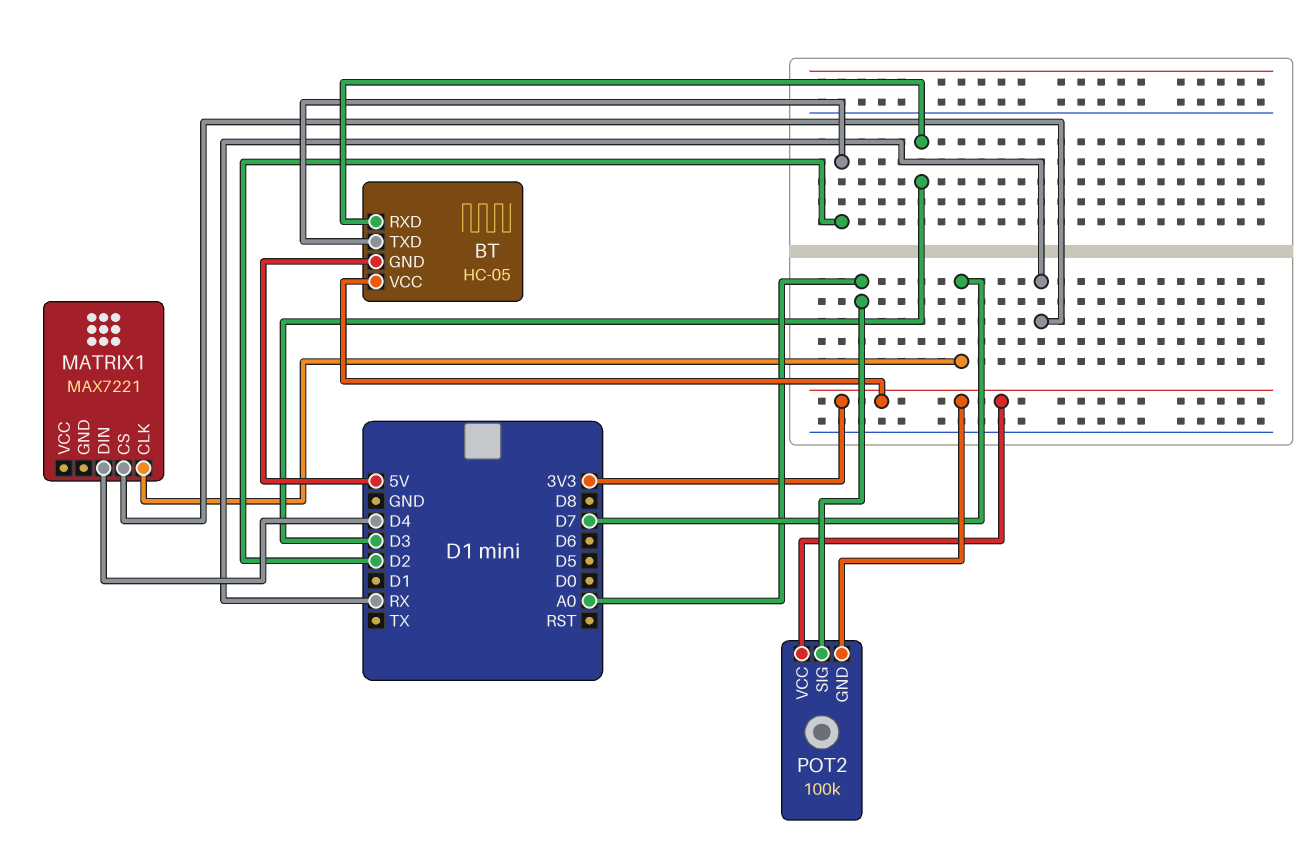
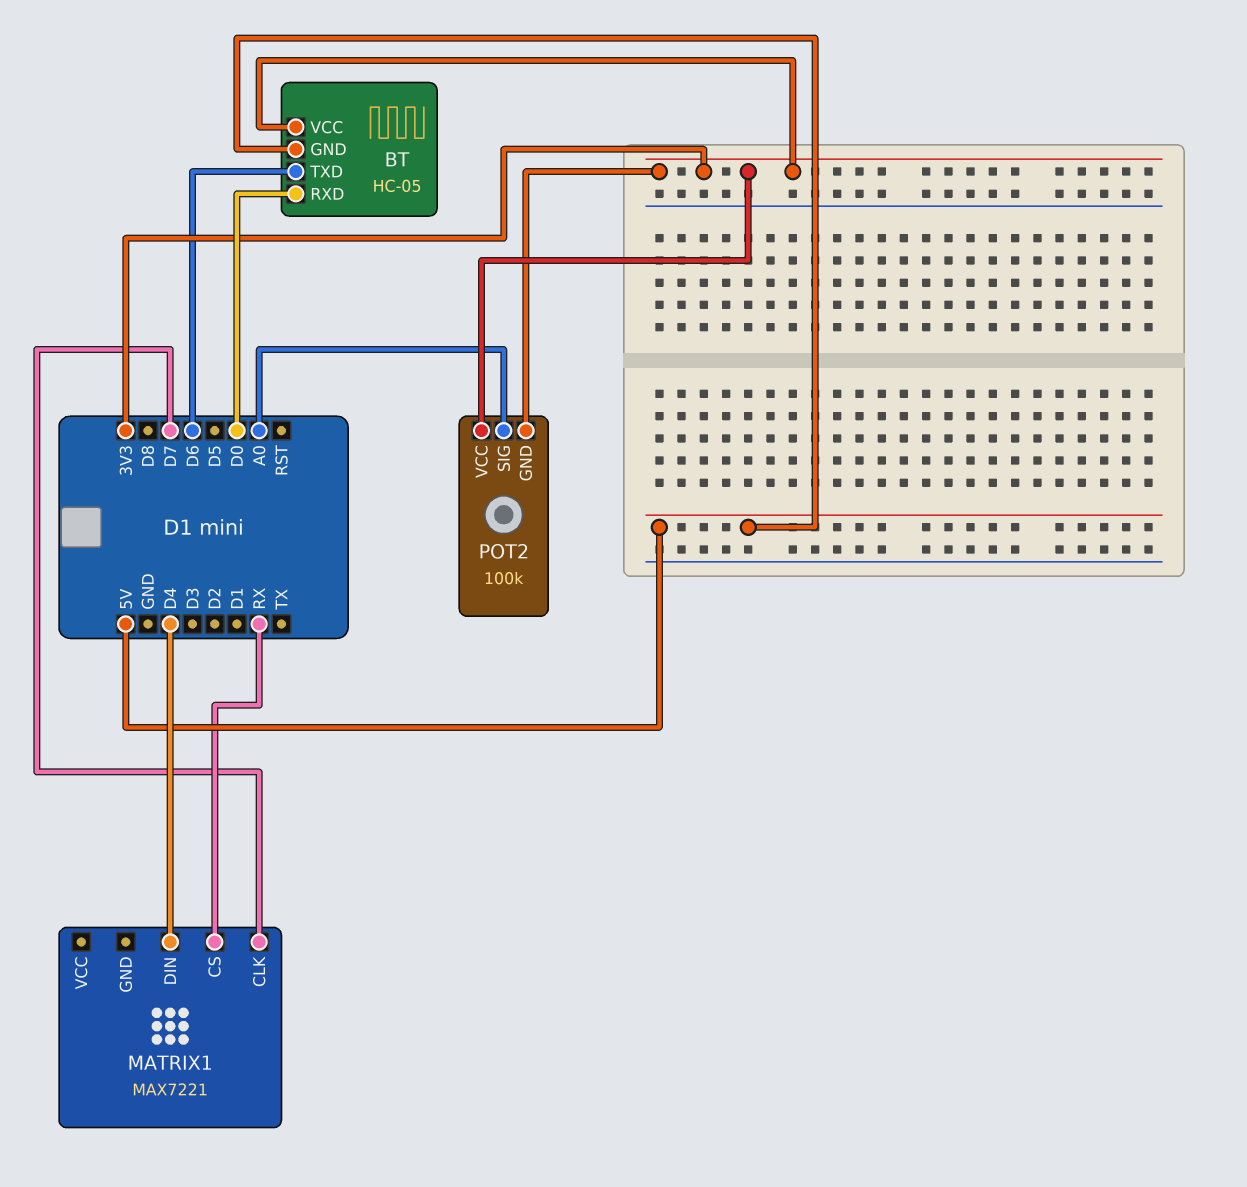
BT pin RXD: D3 -> D0
BT pin TXD: D2 -> D6

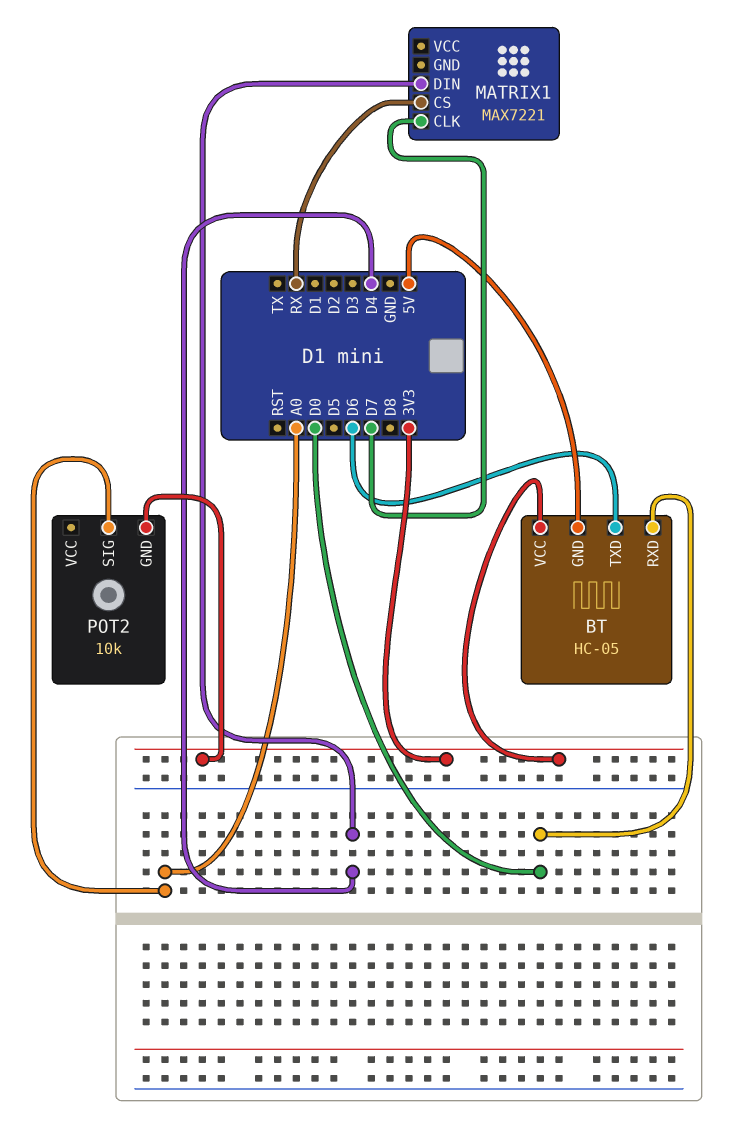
POT2: 100k -> 10k
POT2 pin VCC: 3V3 -> none

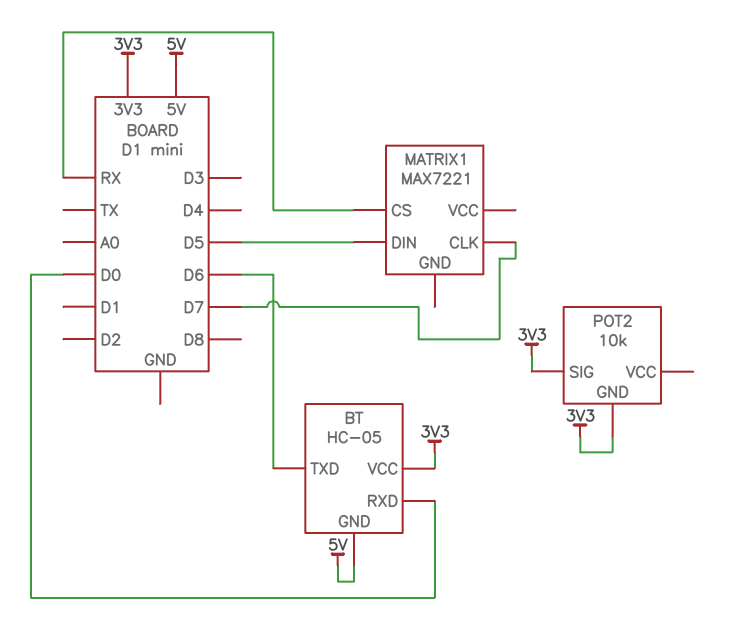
MATRIX1 pin DIN: D4 -> D5
POT2 pin SIG: A0 -> 3V3

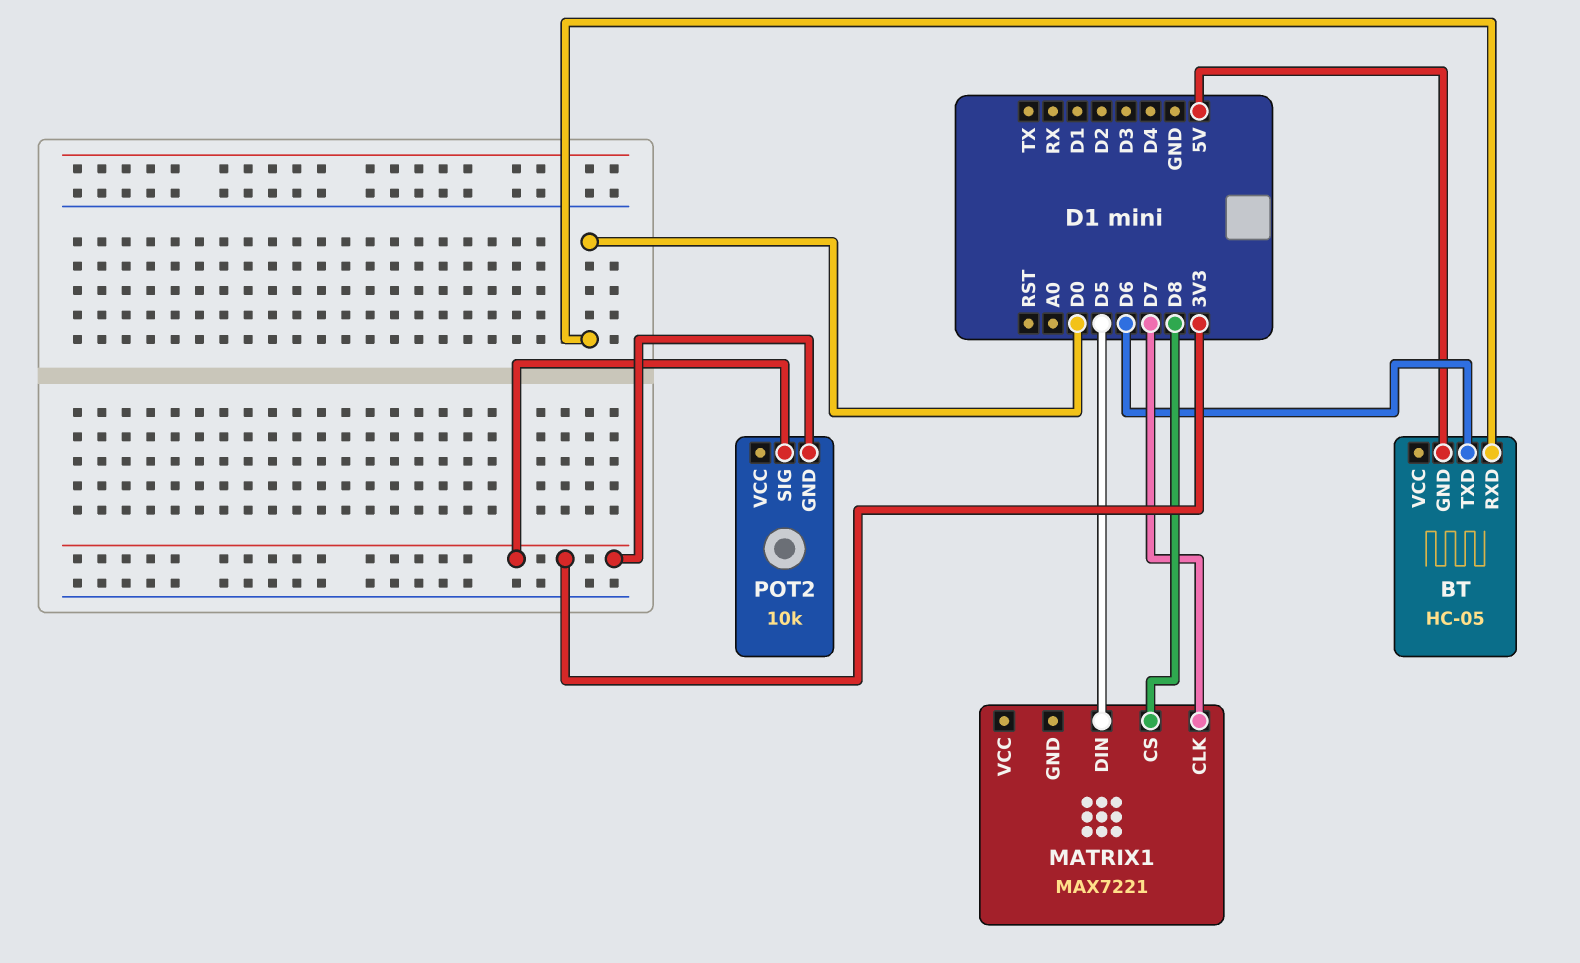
BT pin VCC: 3V3 -> none
MATRIX1 pin CS: RX -> D8

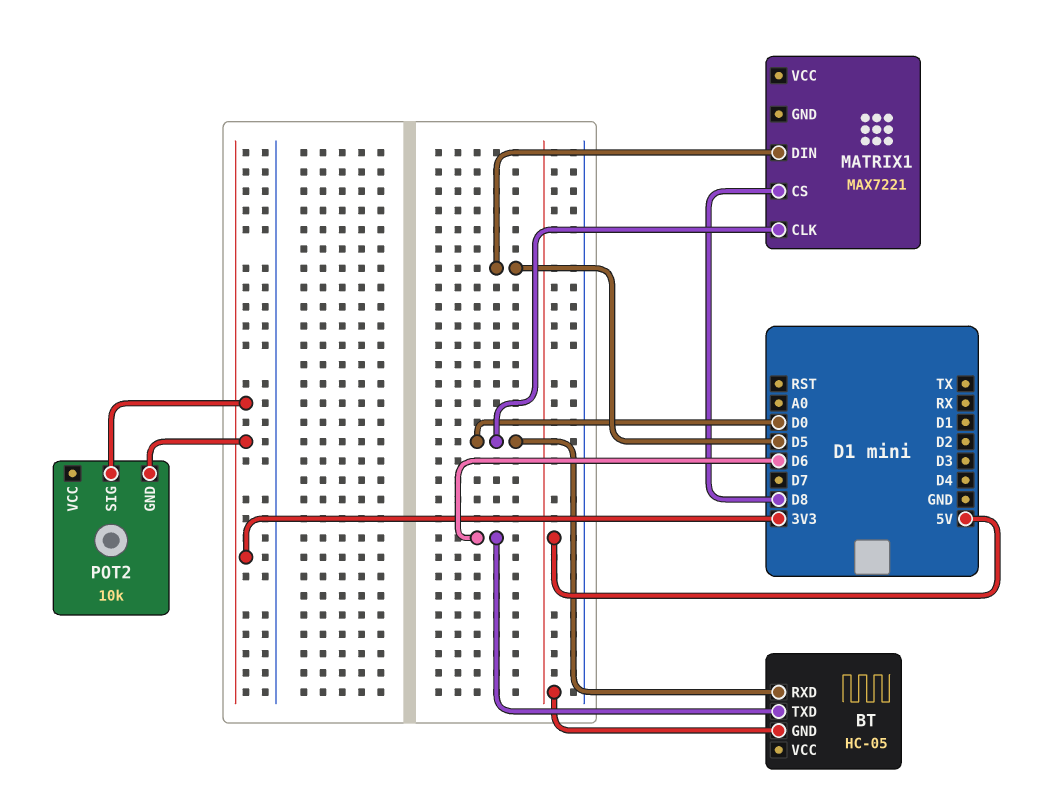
MATRIX1 pin CLK: D7 -> D0

